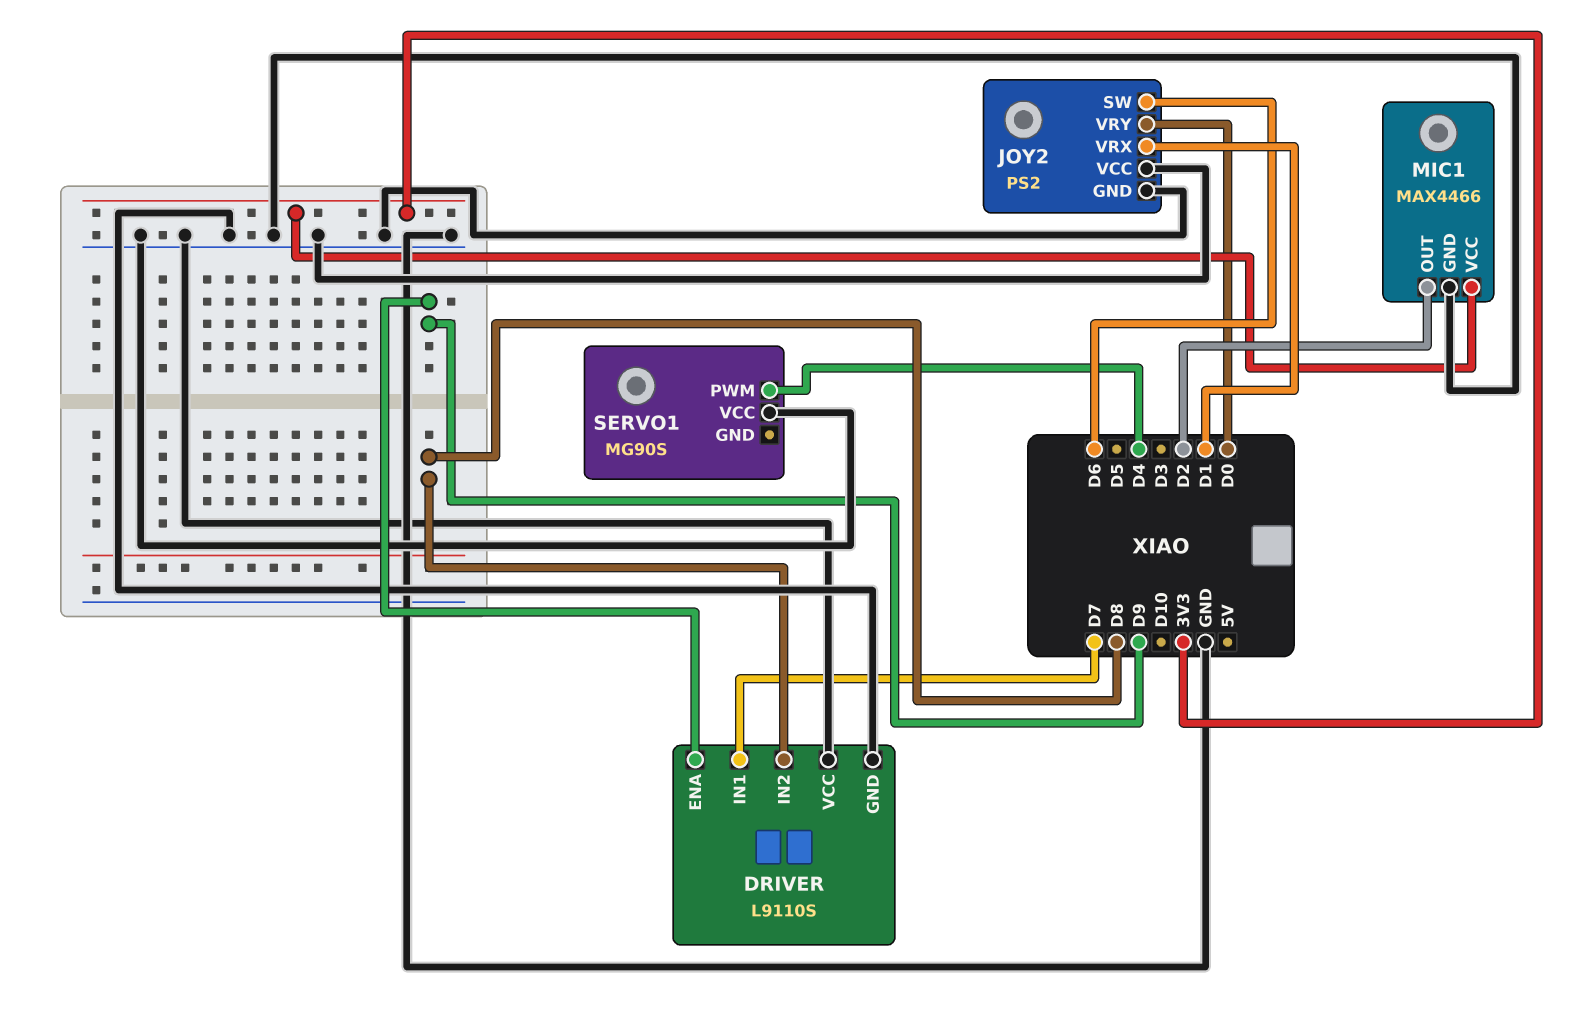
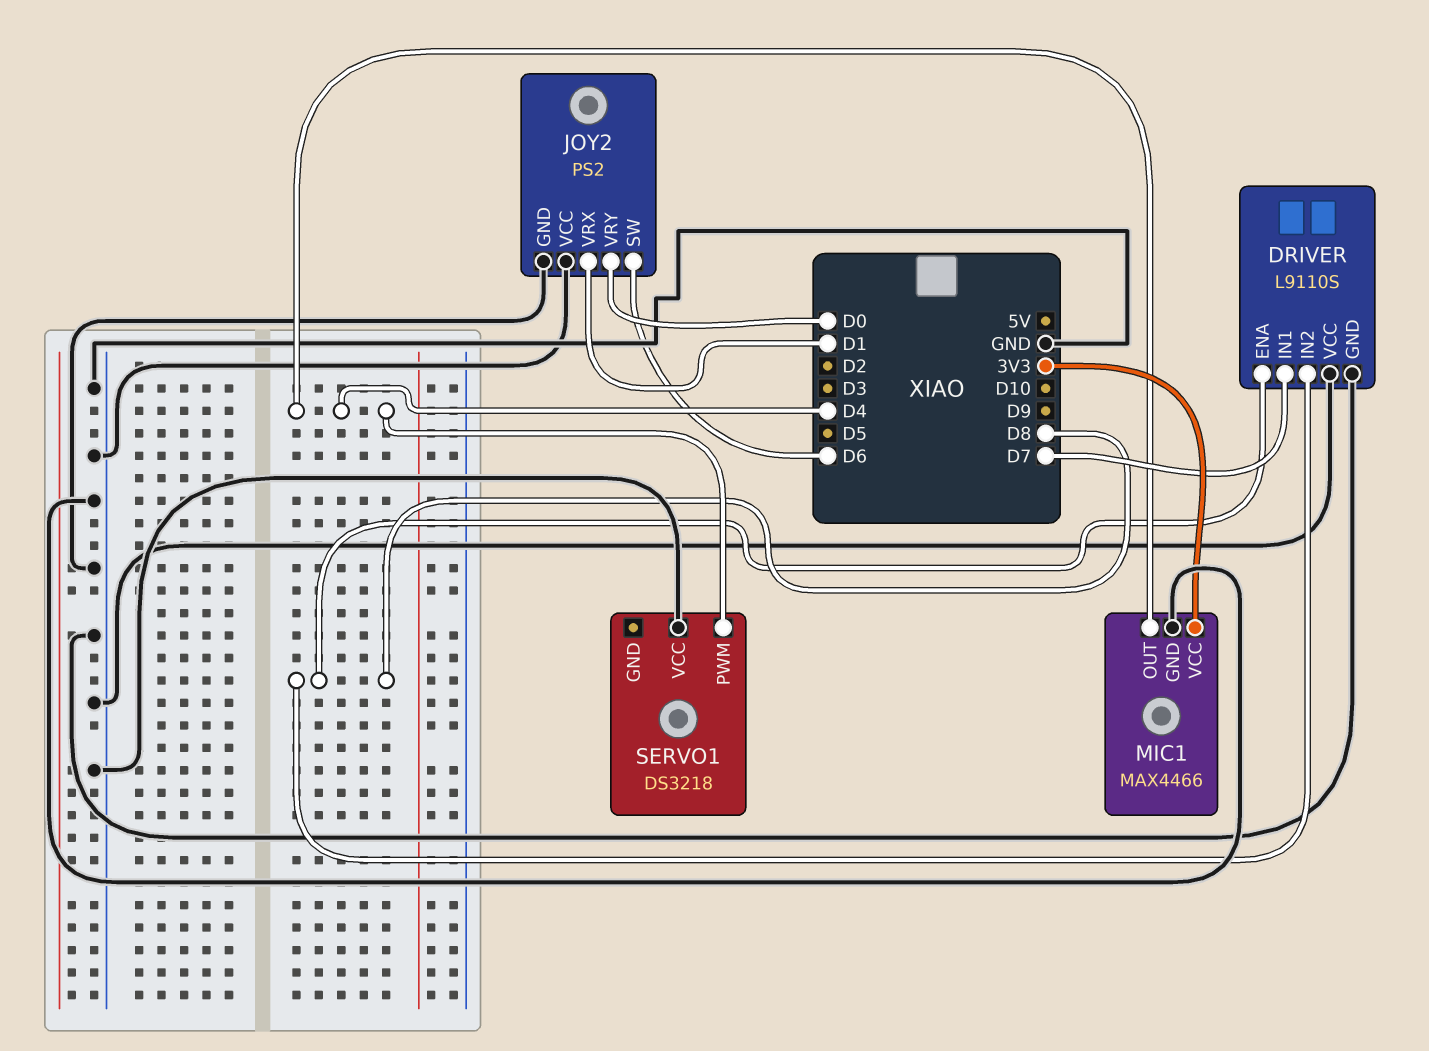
DRIVER pin ENA: D9 -> D8
MIC1 pin OUT: D2 -> D4
SERVO1: MG90S -> DS3218

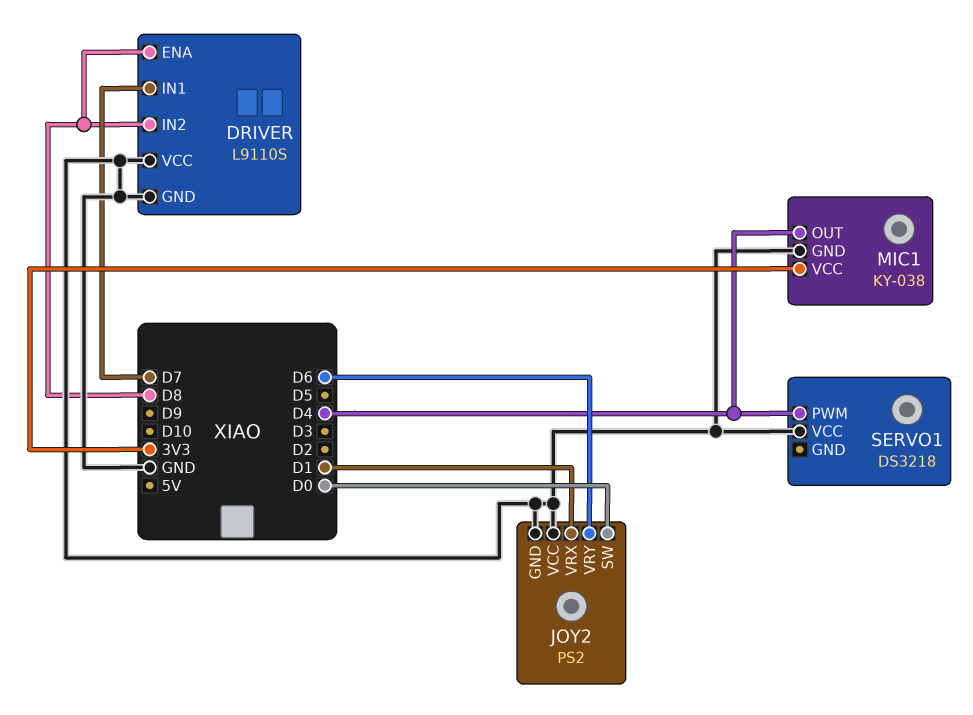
JOY2 pin SW: D6 -> D0
JOY2 pin VRY: D0 -> D6
MIC1: MAX4466 -> KY-038

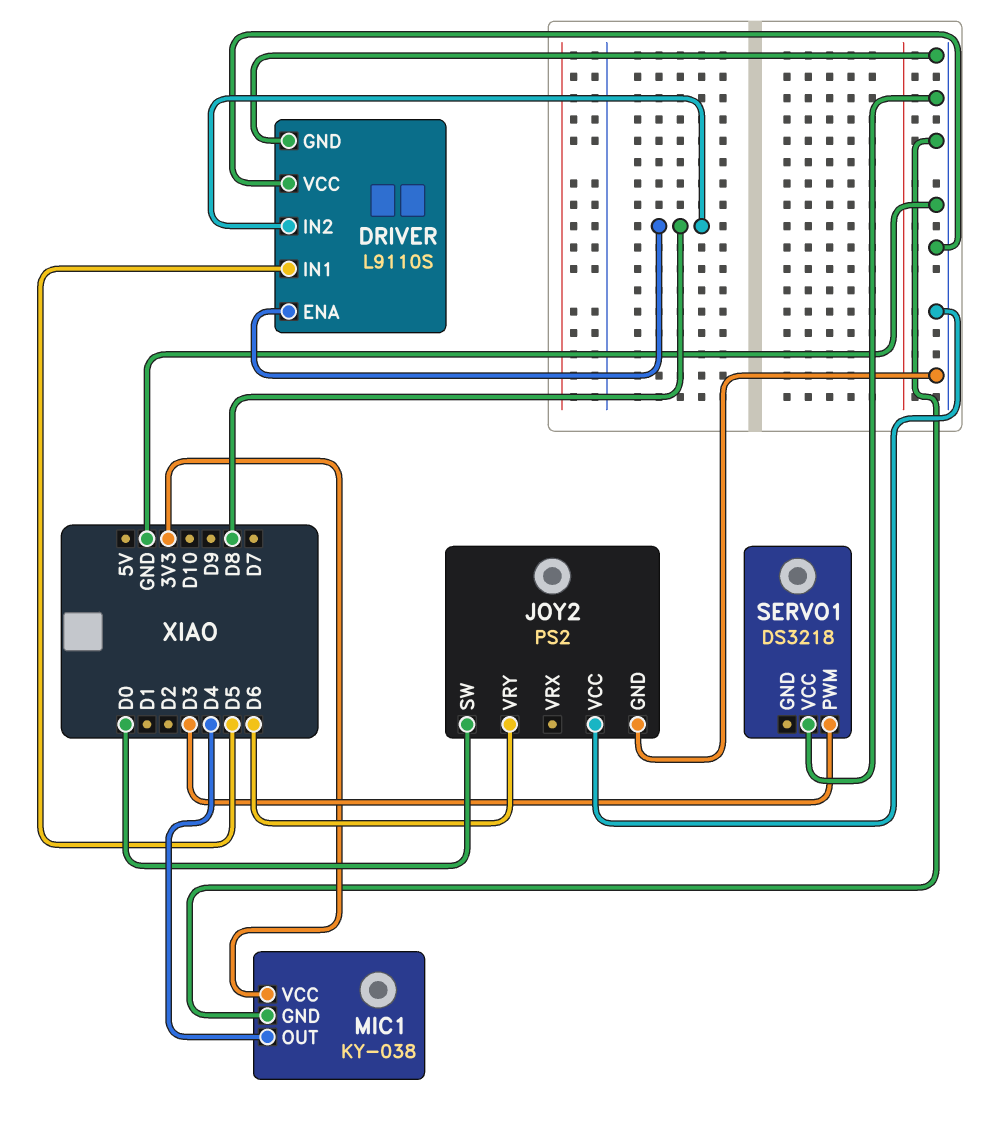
DRIVER pin IN1: D7 -> D5
JOY2 pin VRX: D1 -> none
SERVO1 pin PWM: D4 -> D3

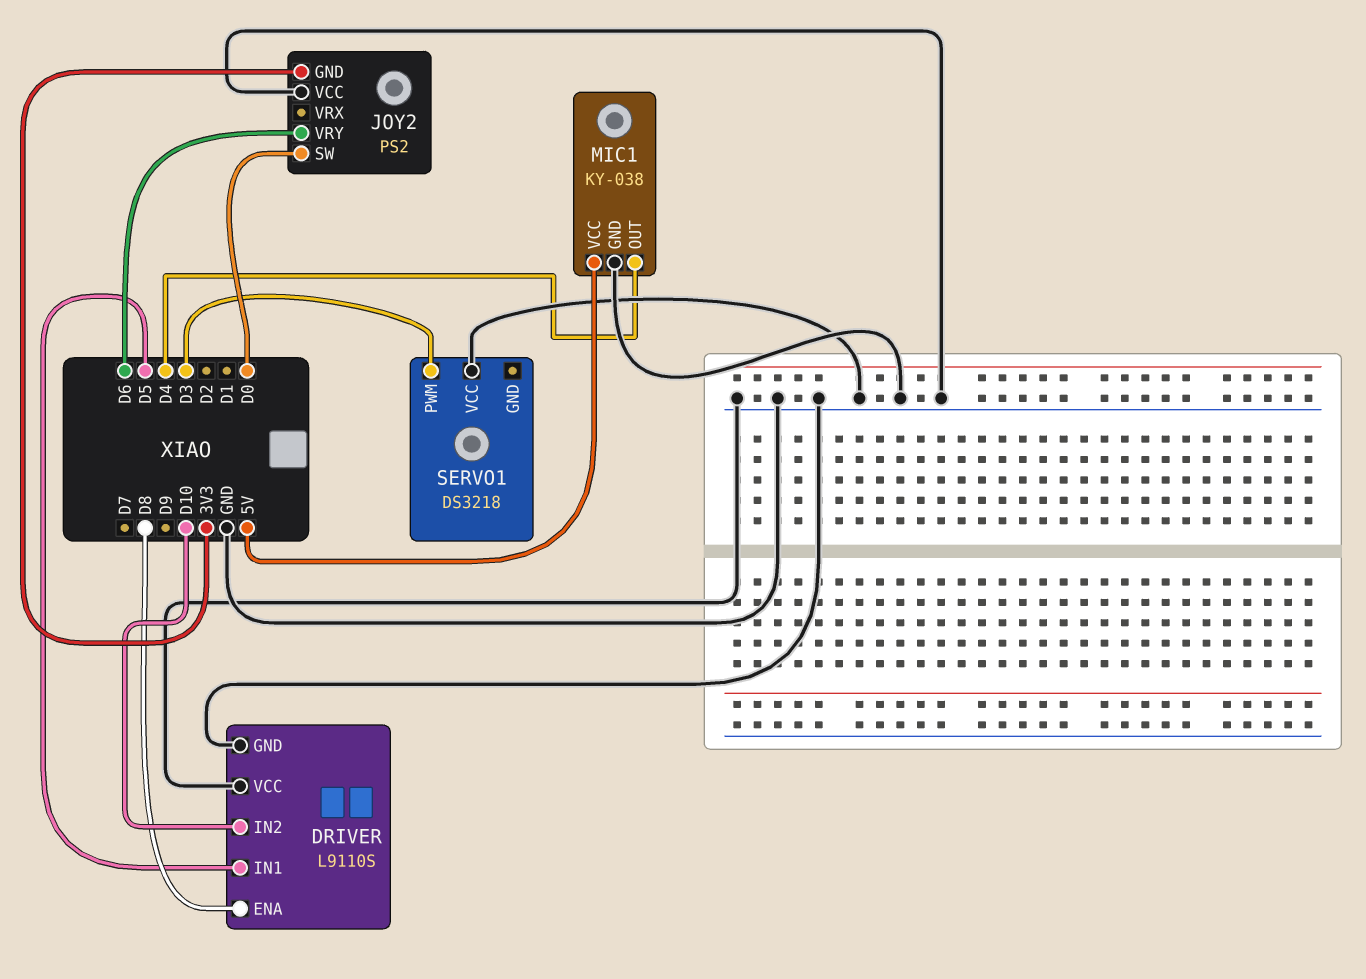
DRIVER pin IN2: D8 -> D10
JOY2 pin GND: GND -> 3V3
MIC1 pin VCC: 3V3 -> 5V

